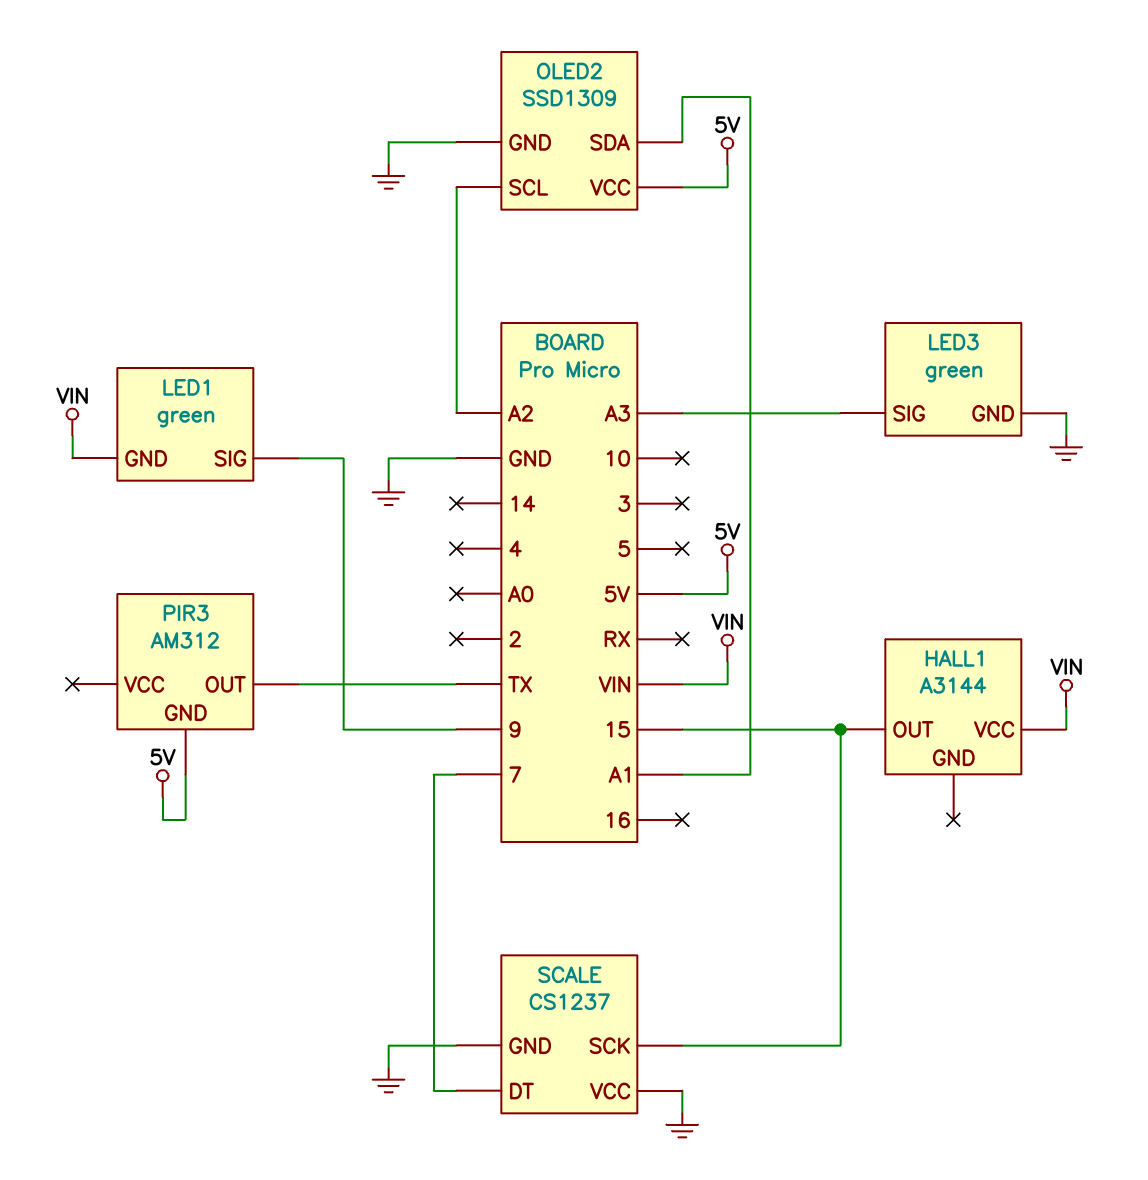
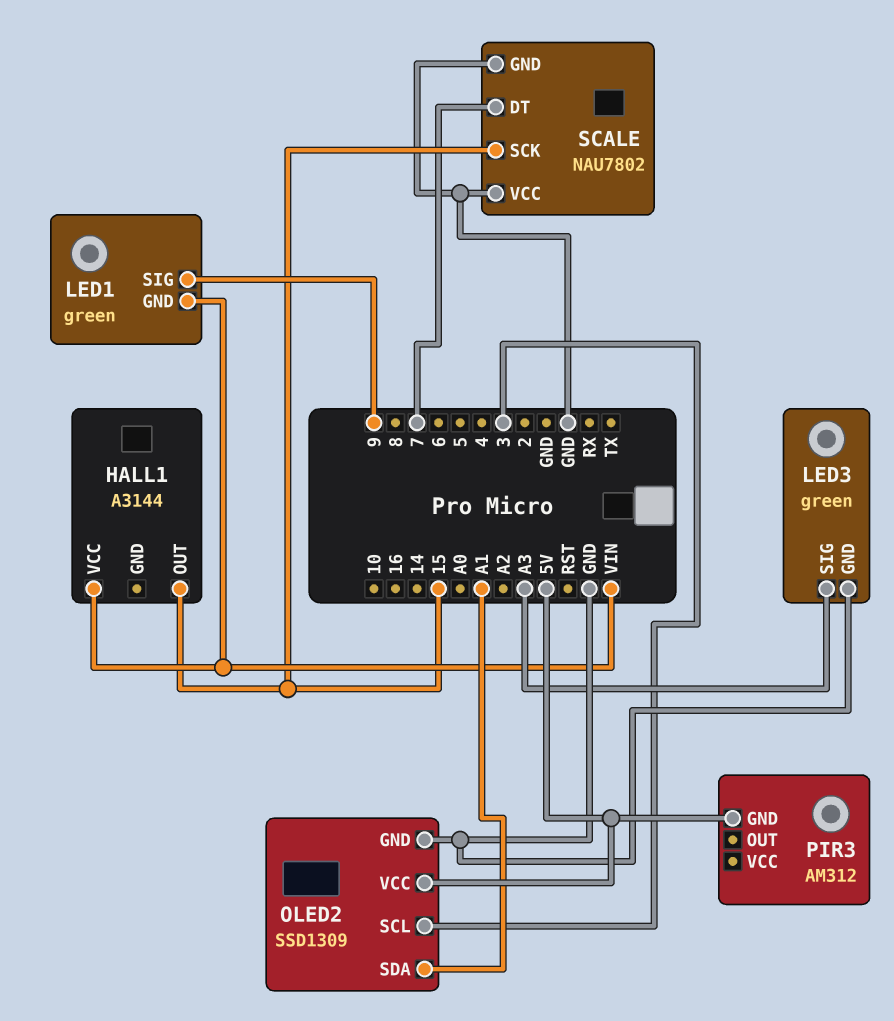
OLED2 pin SCL: A2 -> 3
PIR3 pin OUT: TX -> none
SCALE: CS1237 -> NAU7802

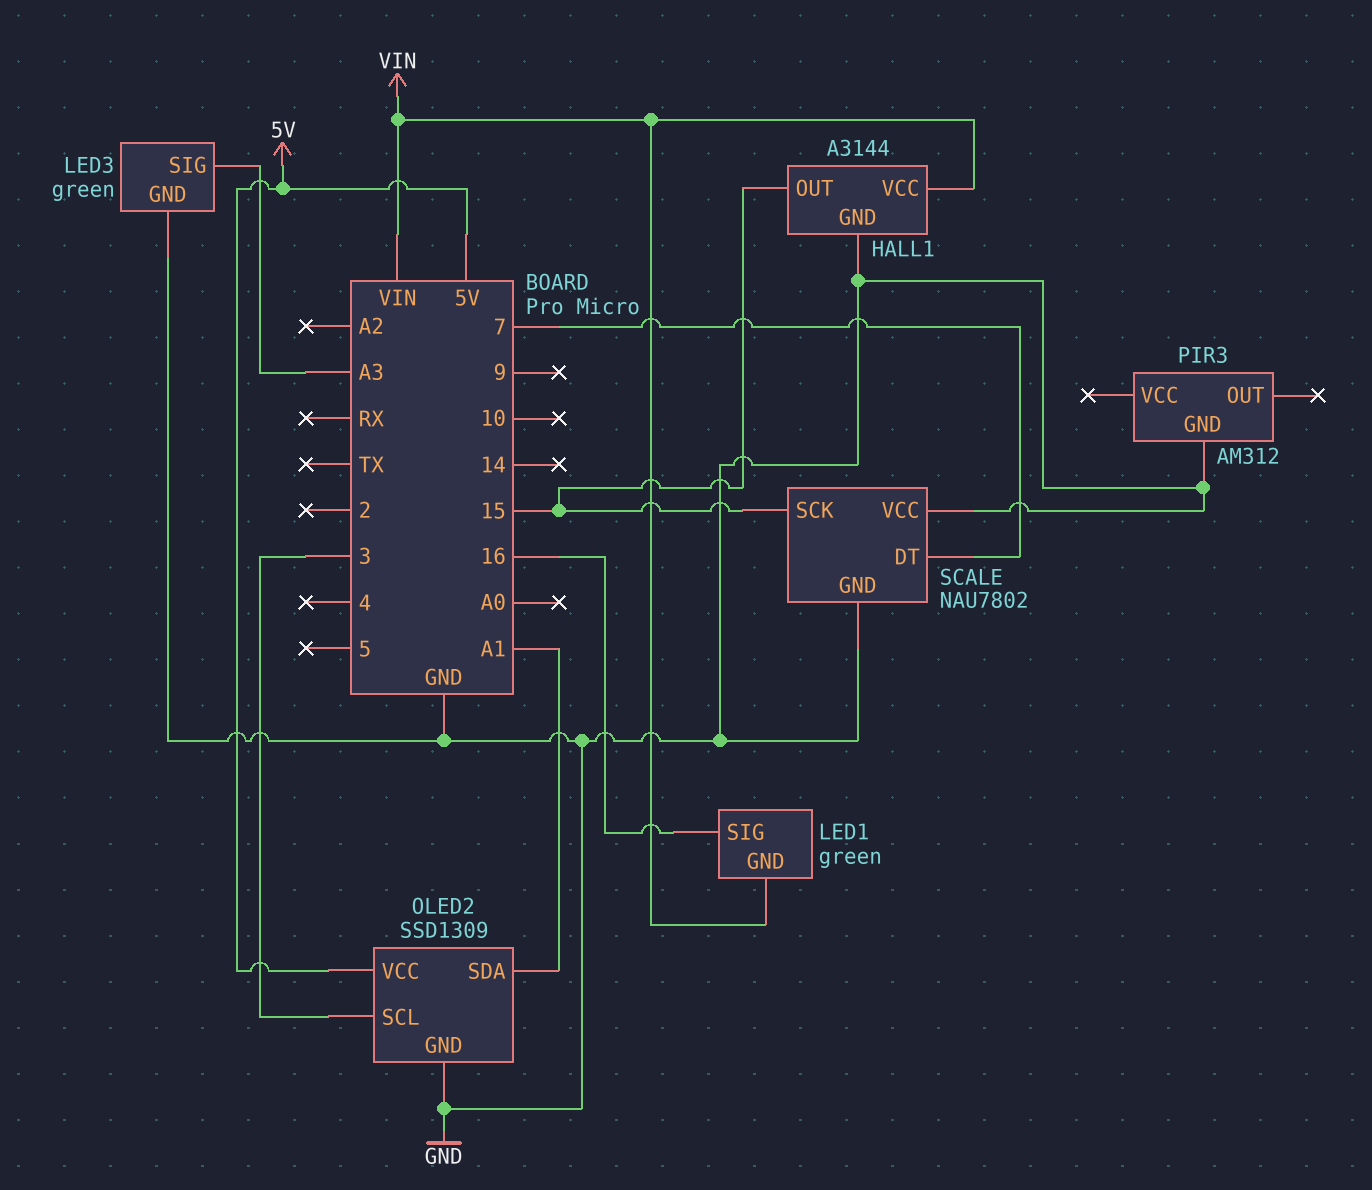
HALL1 pin GND: none -> GND
LED1 pin SIG: 9 -> 16
PIR3 pin GND: 5V -> GND

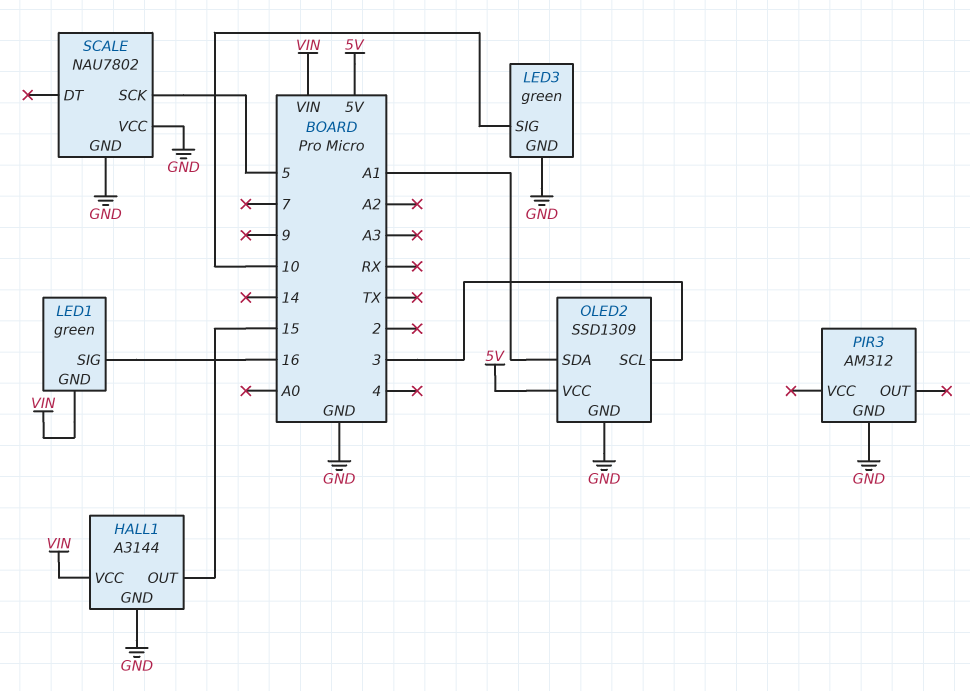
LED3 pin SIG: A3 -> 10
SCALE pin DT: 7 -> none
SCALE pin SCK: 15 -> 5

